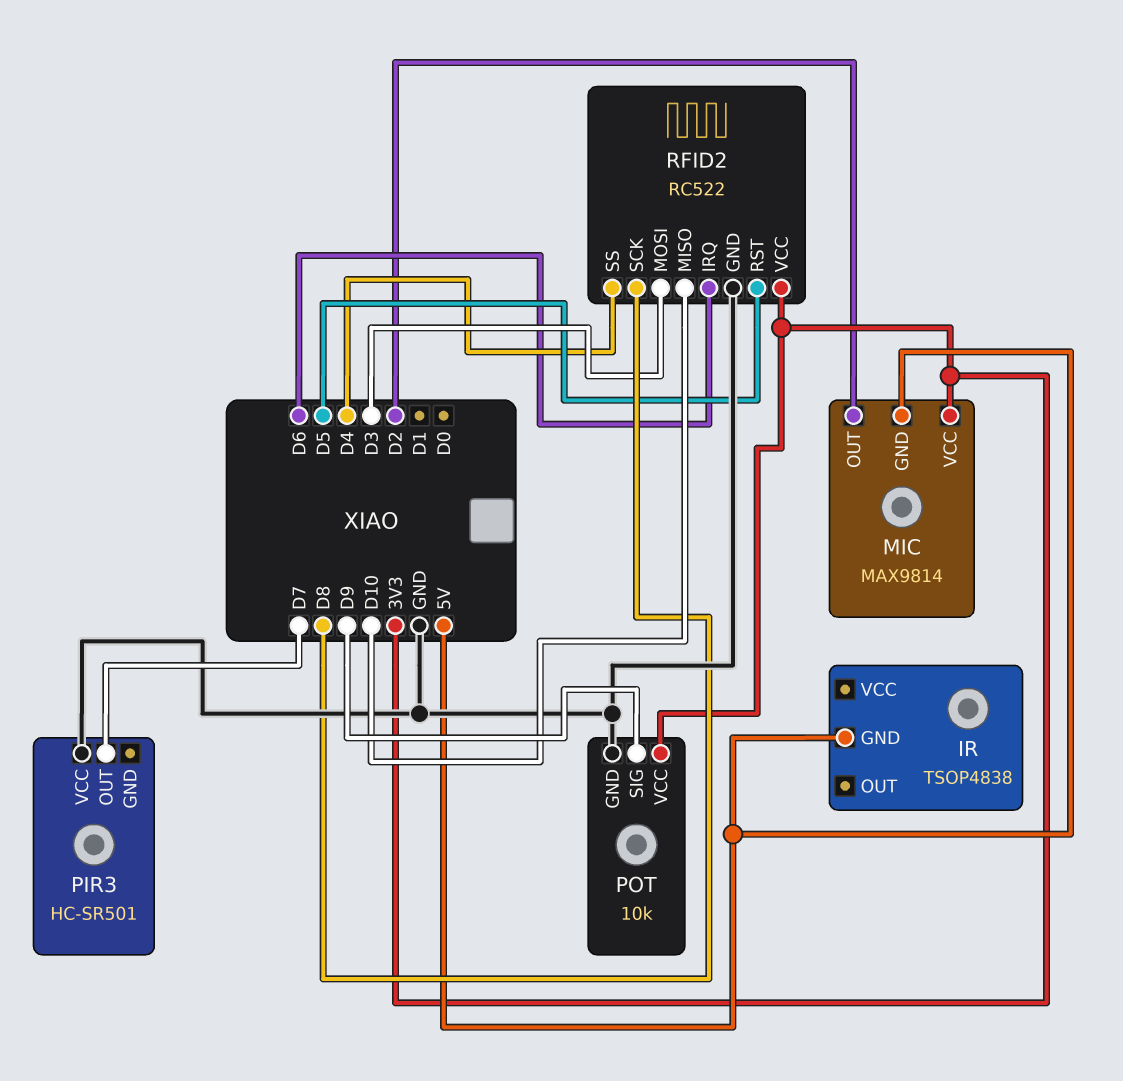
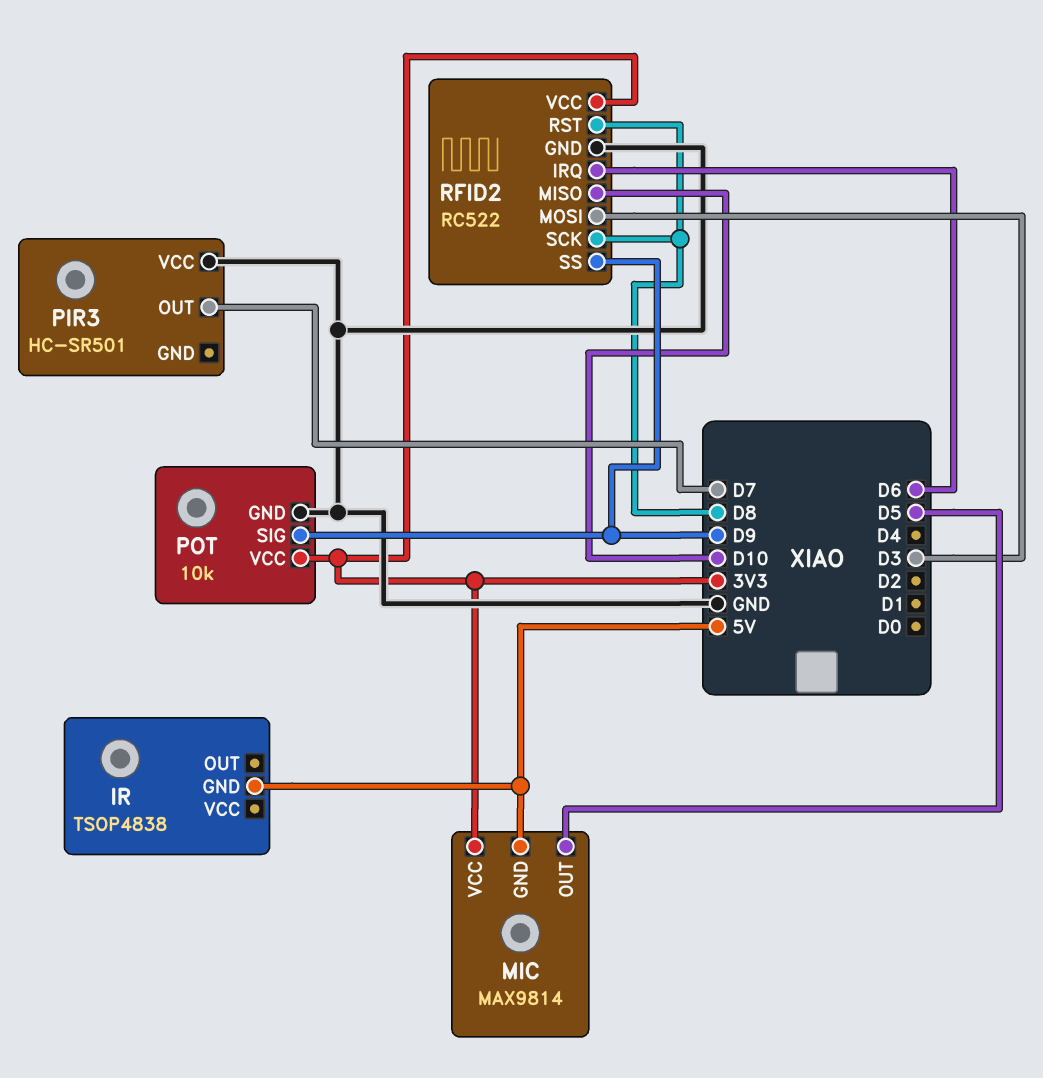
MIC pin OUT: D2 -> D5
RFID2 pin RST: D5 -> D8
RFID2 pin SS: D4 -> D9

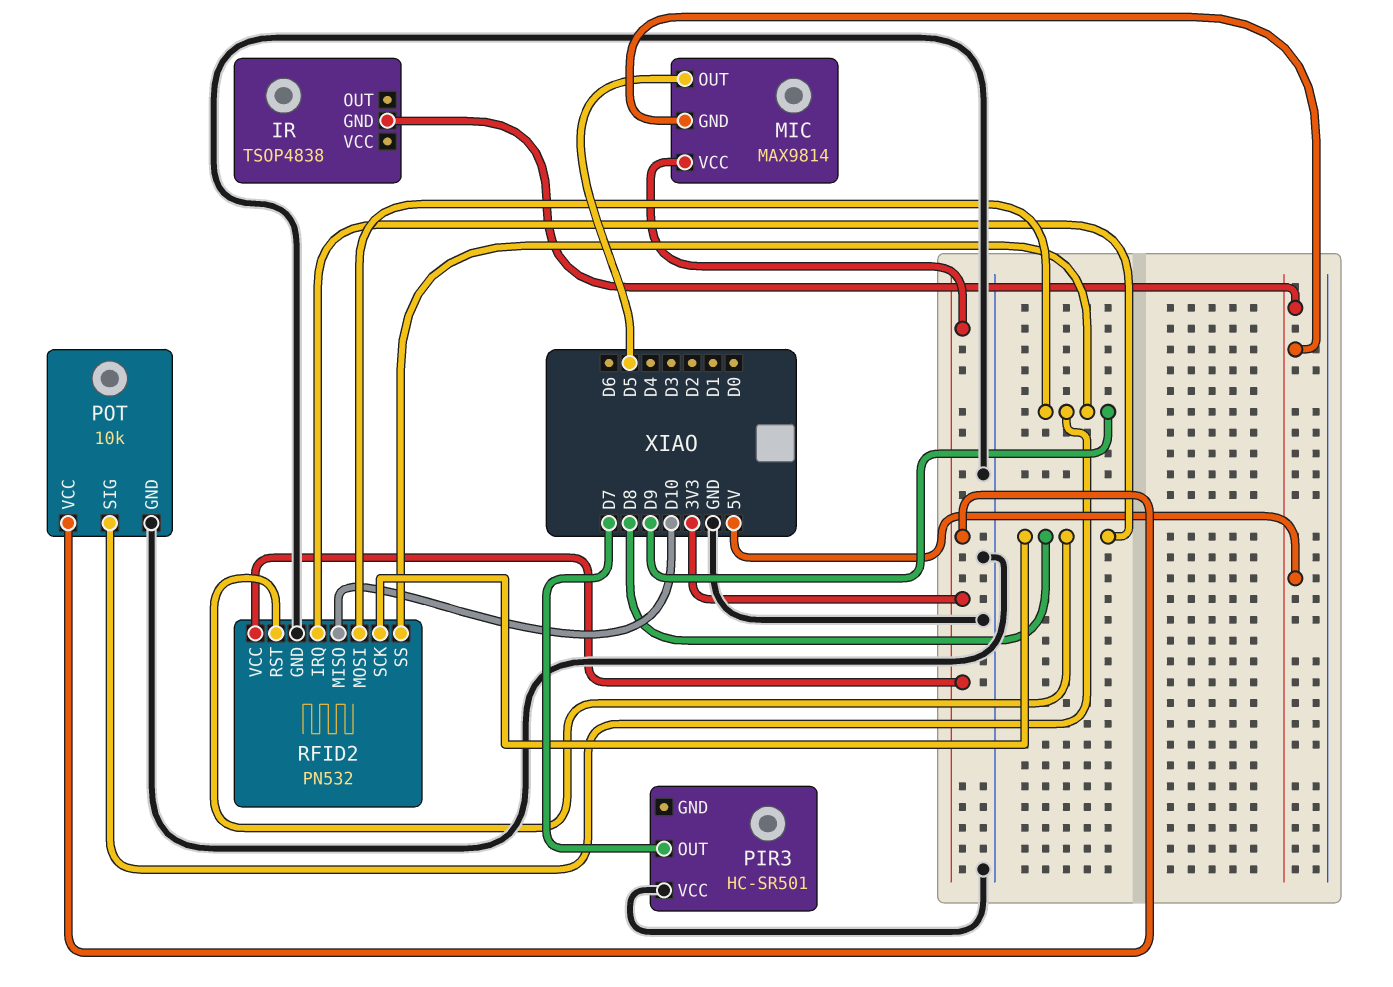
RFID2: RC522 -> PN532
RFID2 pin IRQ: D6 -> D8
RFID2 pin MOSI: D3 -> D9

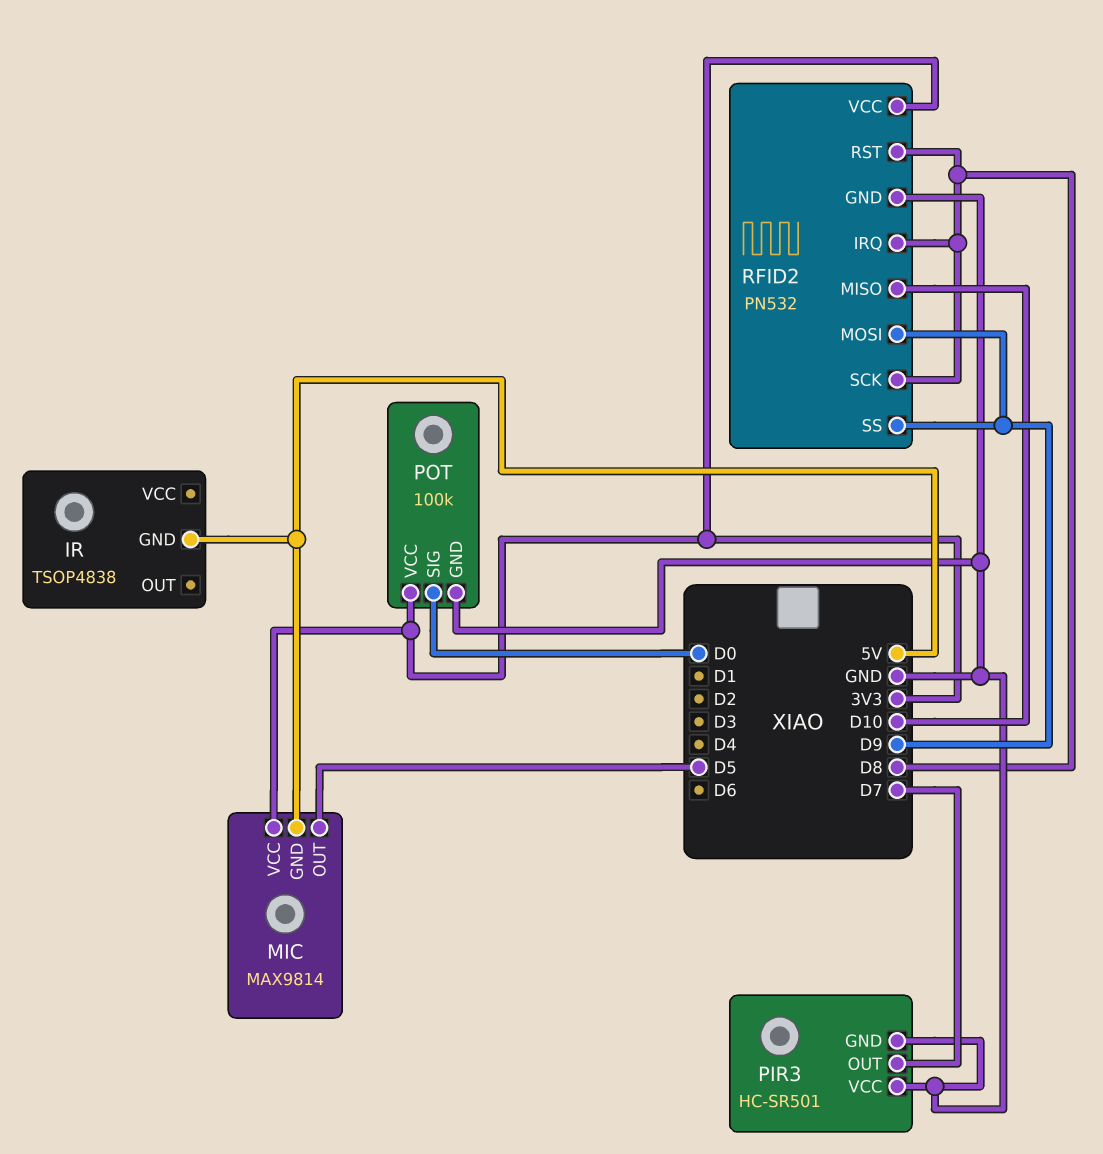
PIR3 pin GND: none -> GND
POT: 10k -> 100k
POT pin SIG: D9 -> D0

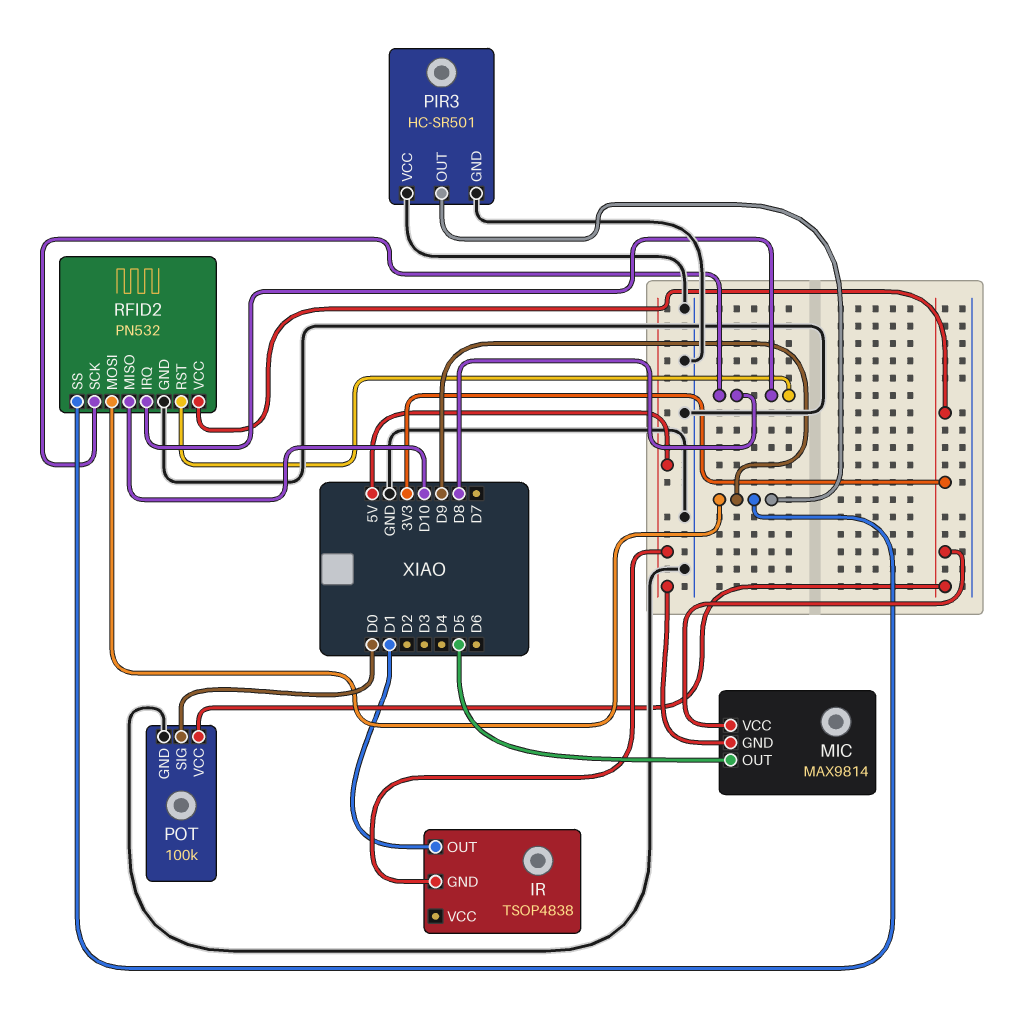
IR pin OUT: none -> D1
PIR3 pin OUT: D7 -> D9

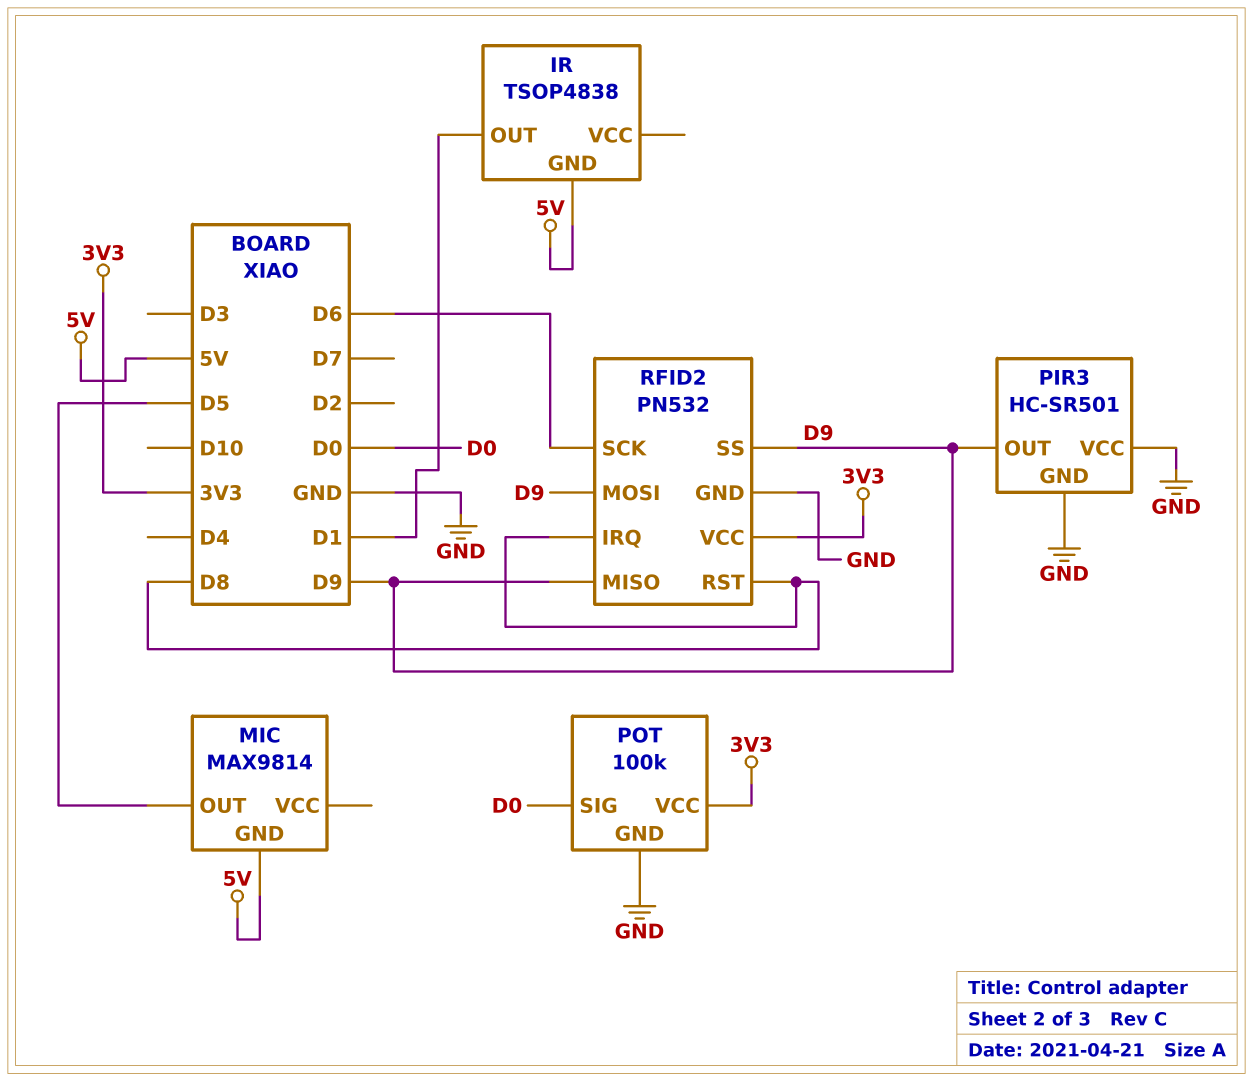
MIC pin VCC: 3V3 -> none
RFID2 pin MISO: D10 -> D9
RFID2 pin SCK: D8 -> D6

